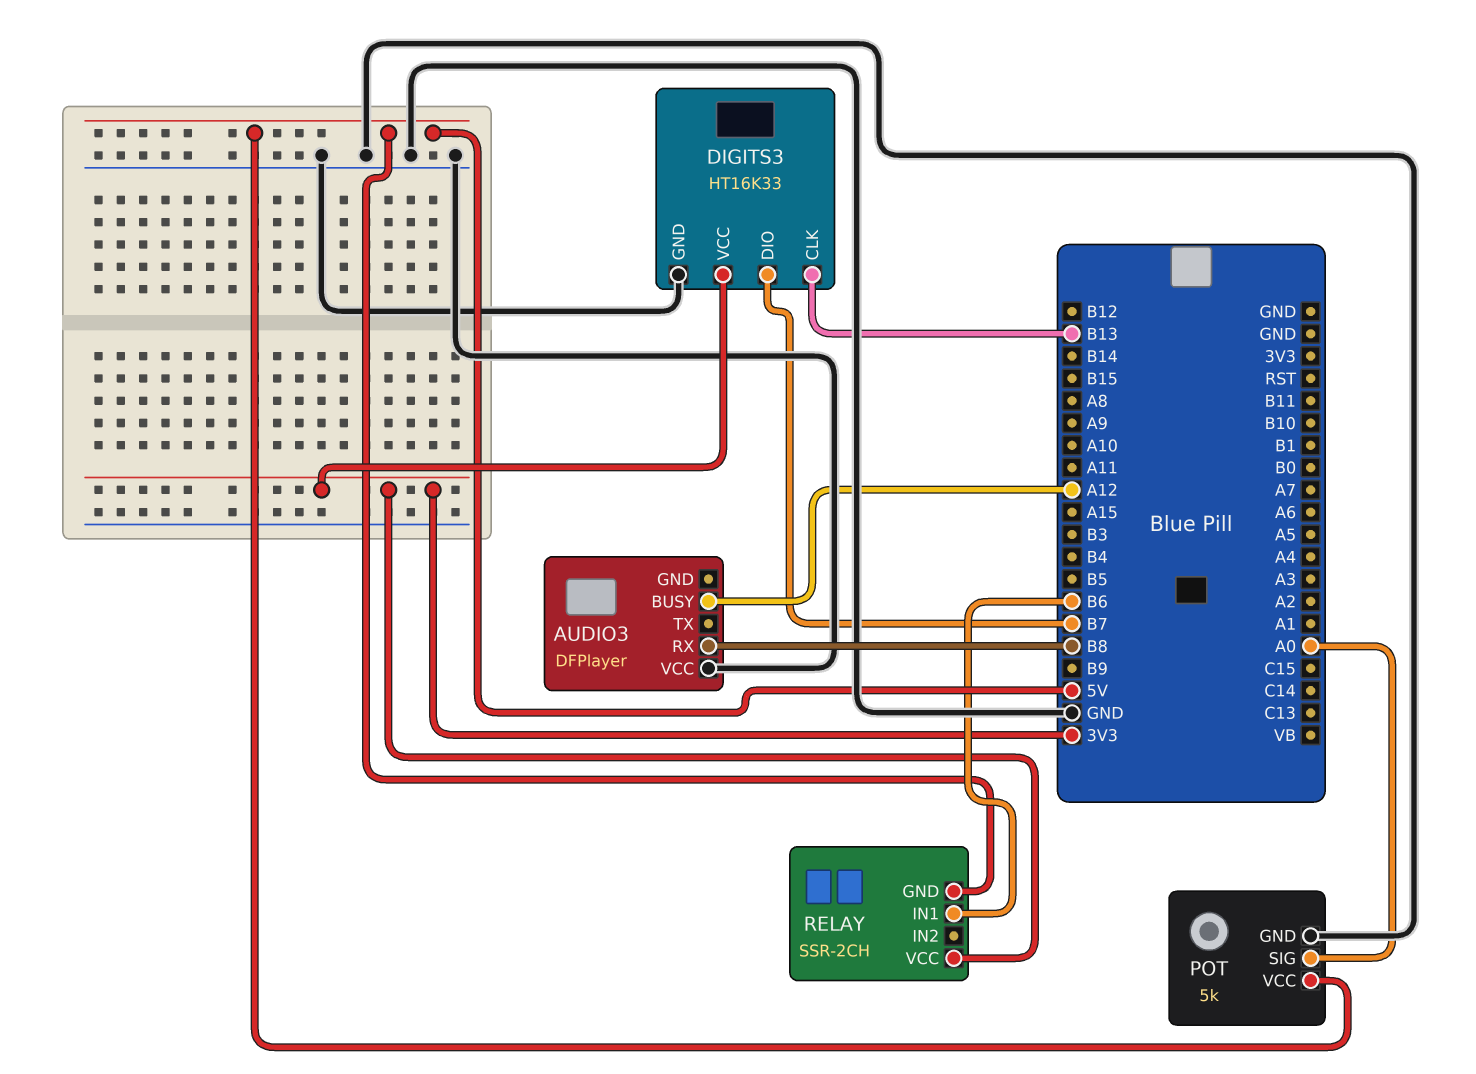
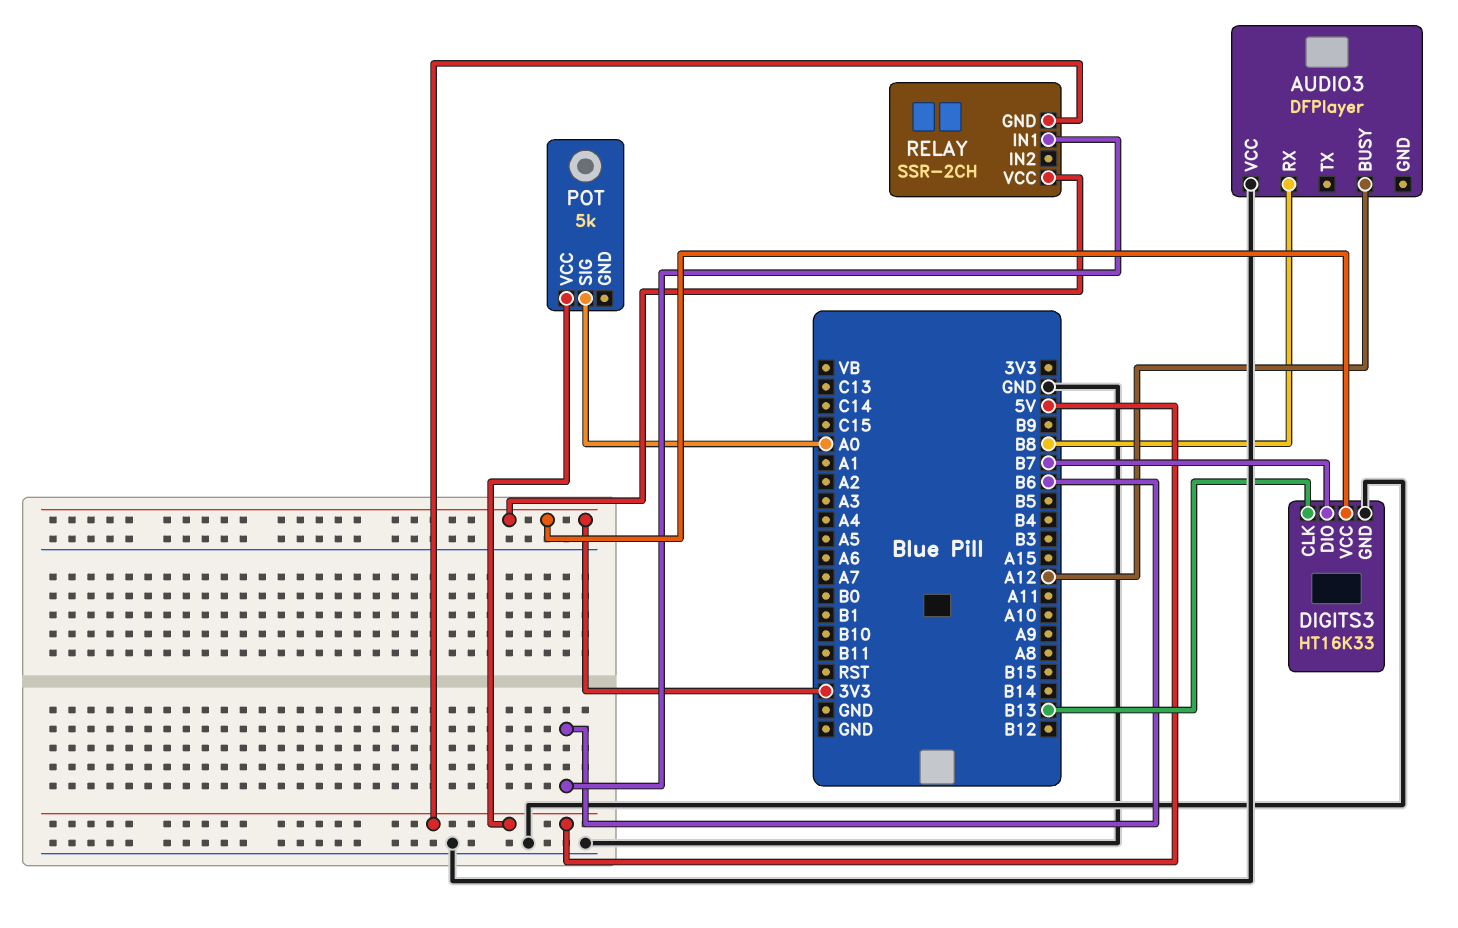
POT pin GND: GND -> none

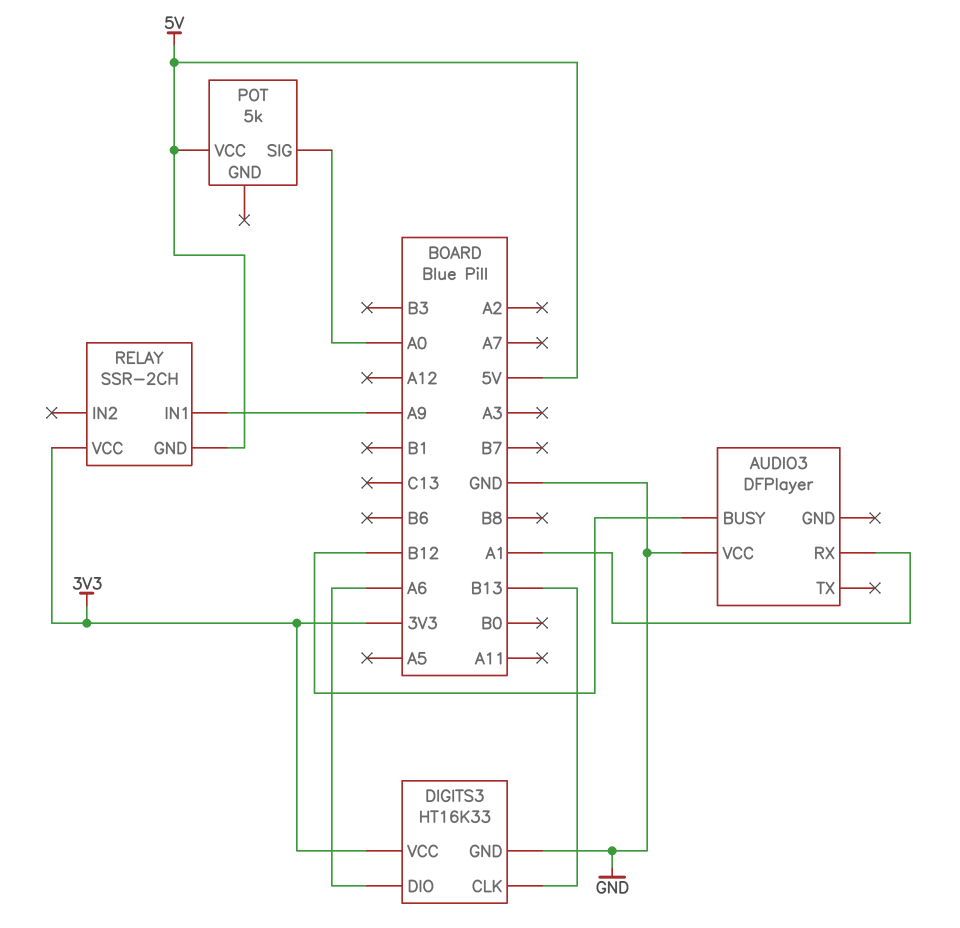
AUDIO3 pin BUSY: A12 -> B12
AUDIO3 pin RX: B8 -> A1
DIGITS3 pin DIO: B7 -> A6
RELAY pin IN1: B6 -> A9

